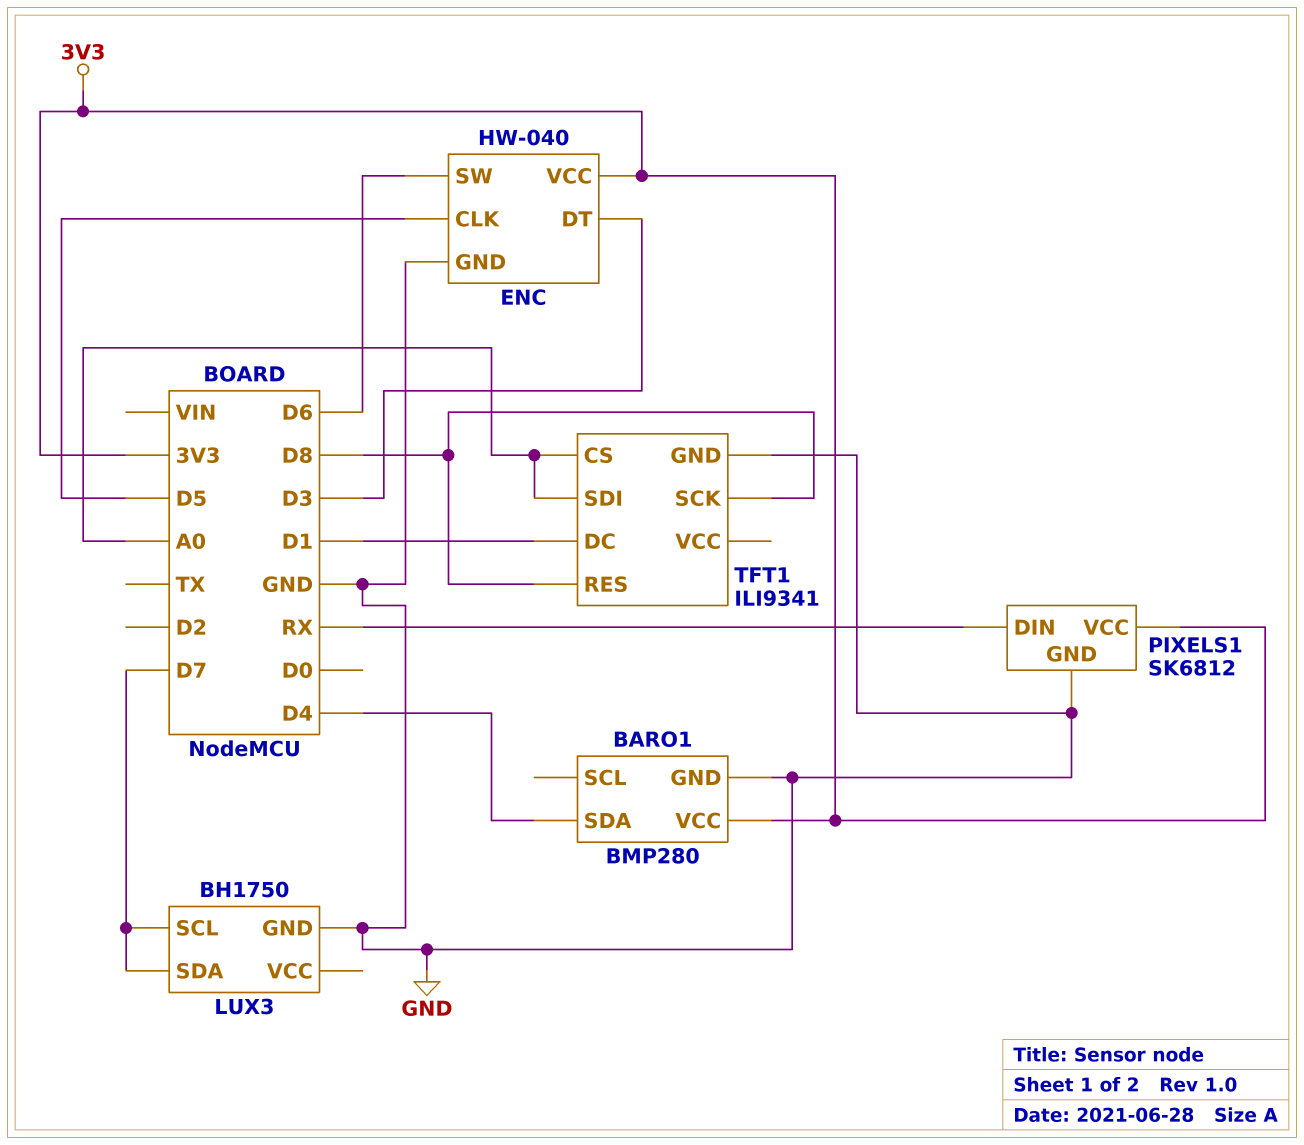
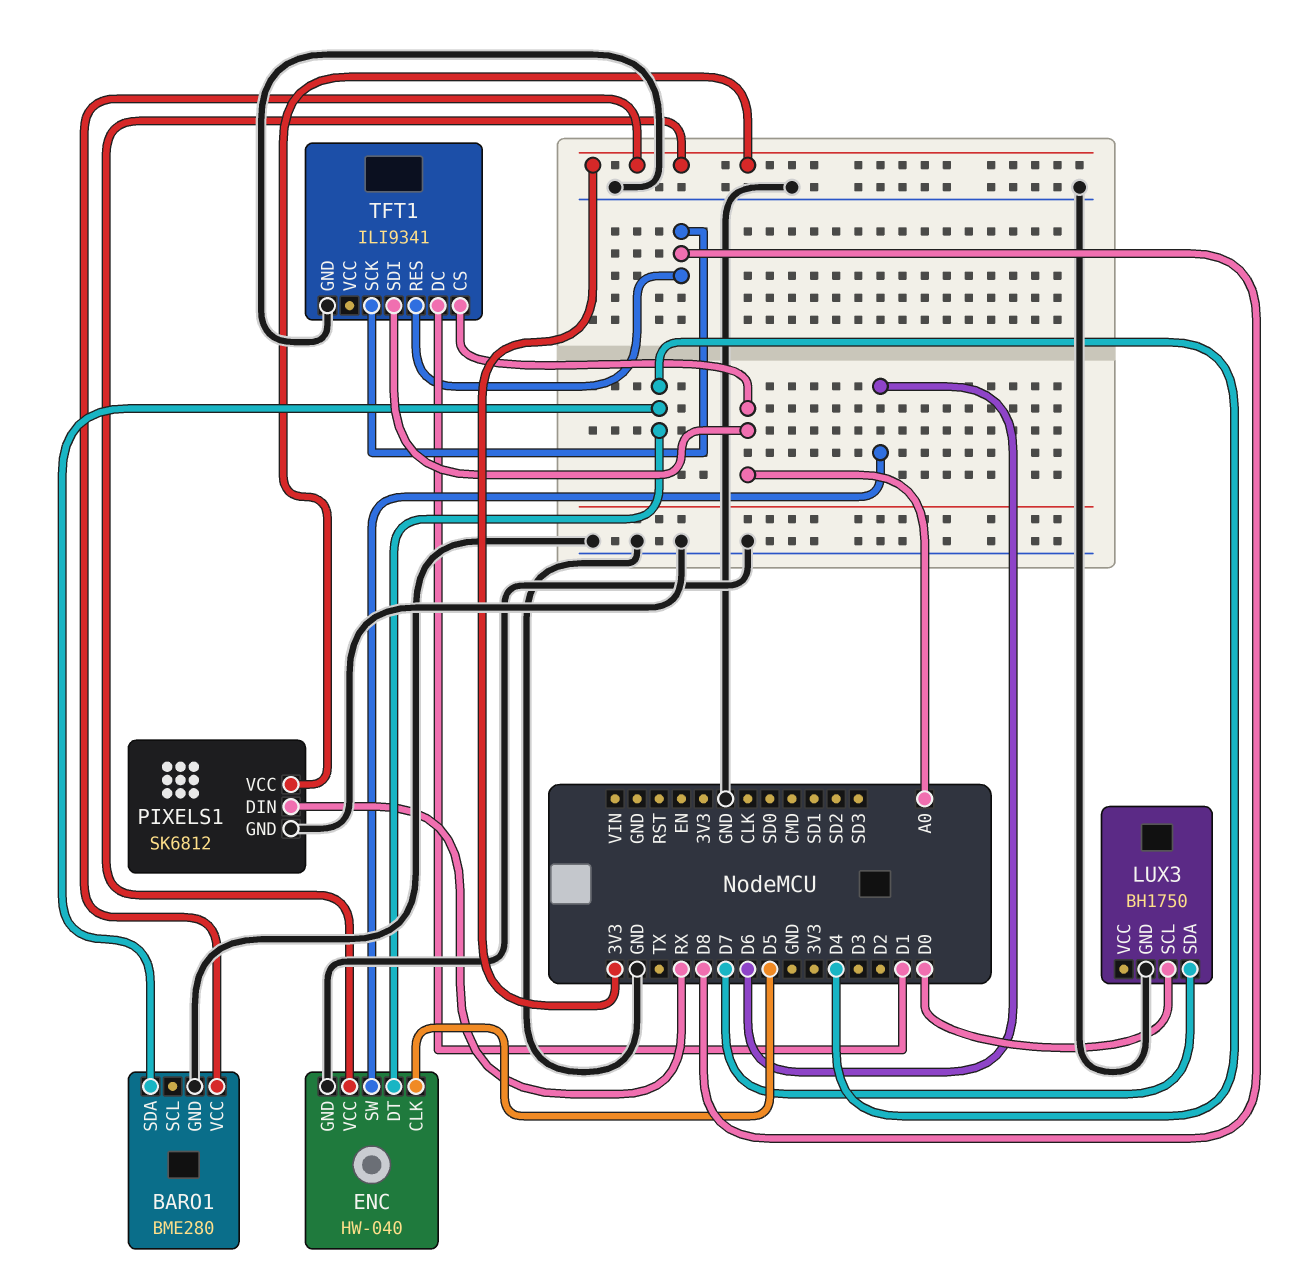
BARO1: BMP280 -> BME280
ENC pin DT: D3 -> D4
LUX3 pin SCL: D7 -> D0

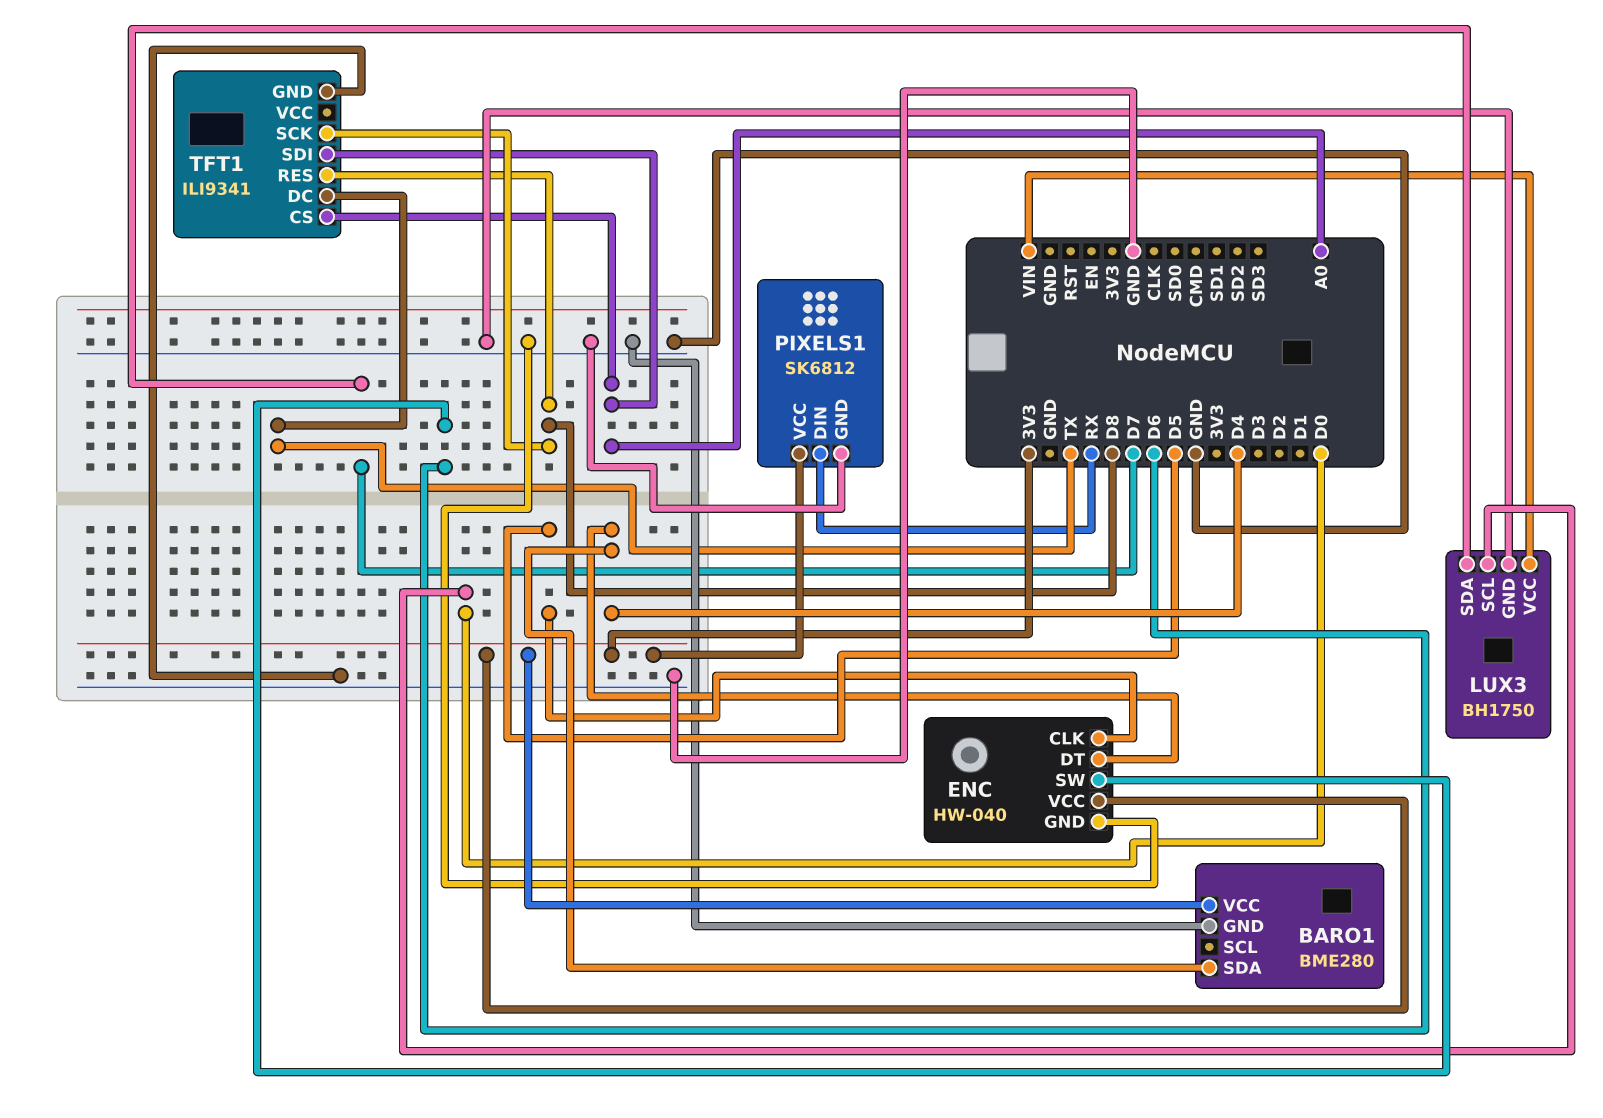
LUX3 pin VCC: none -> VIN
TFT1 pin DC: D1 -> TX

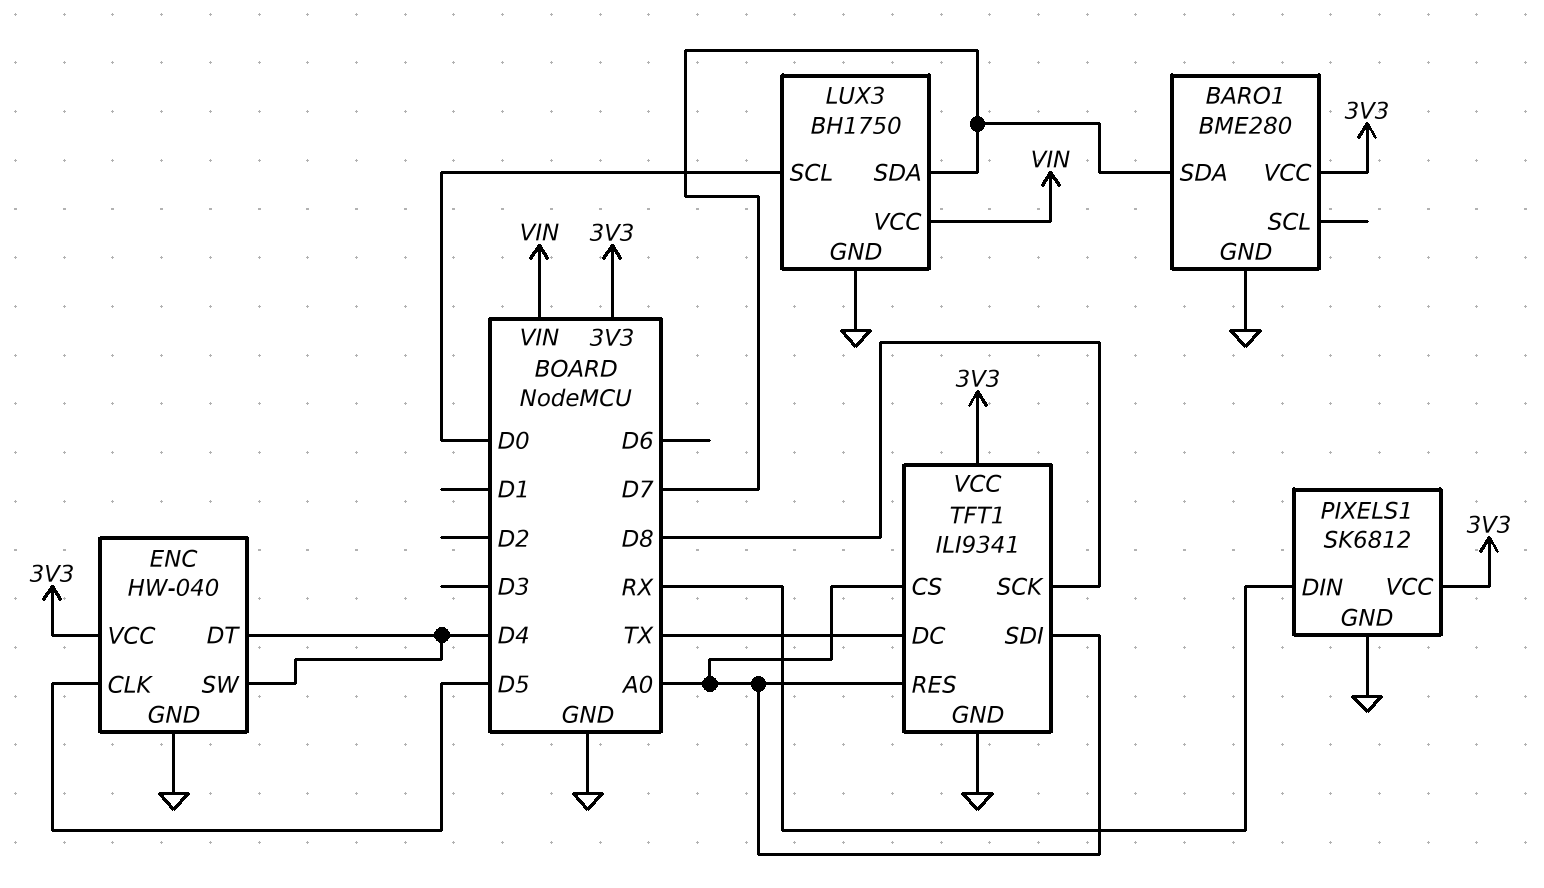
BARO1 pin SDA: D4 -> D7
ENC pin SW: D6 -> D4
TFT1 pin RES: D8 -> A0
TFT1 pin VCC: none -> 3V3

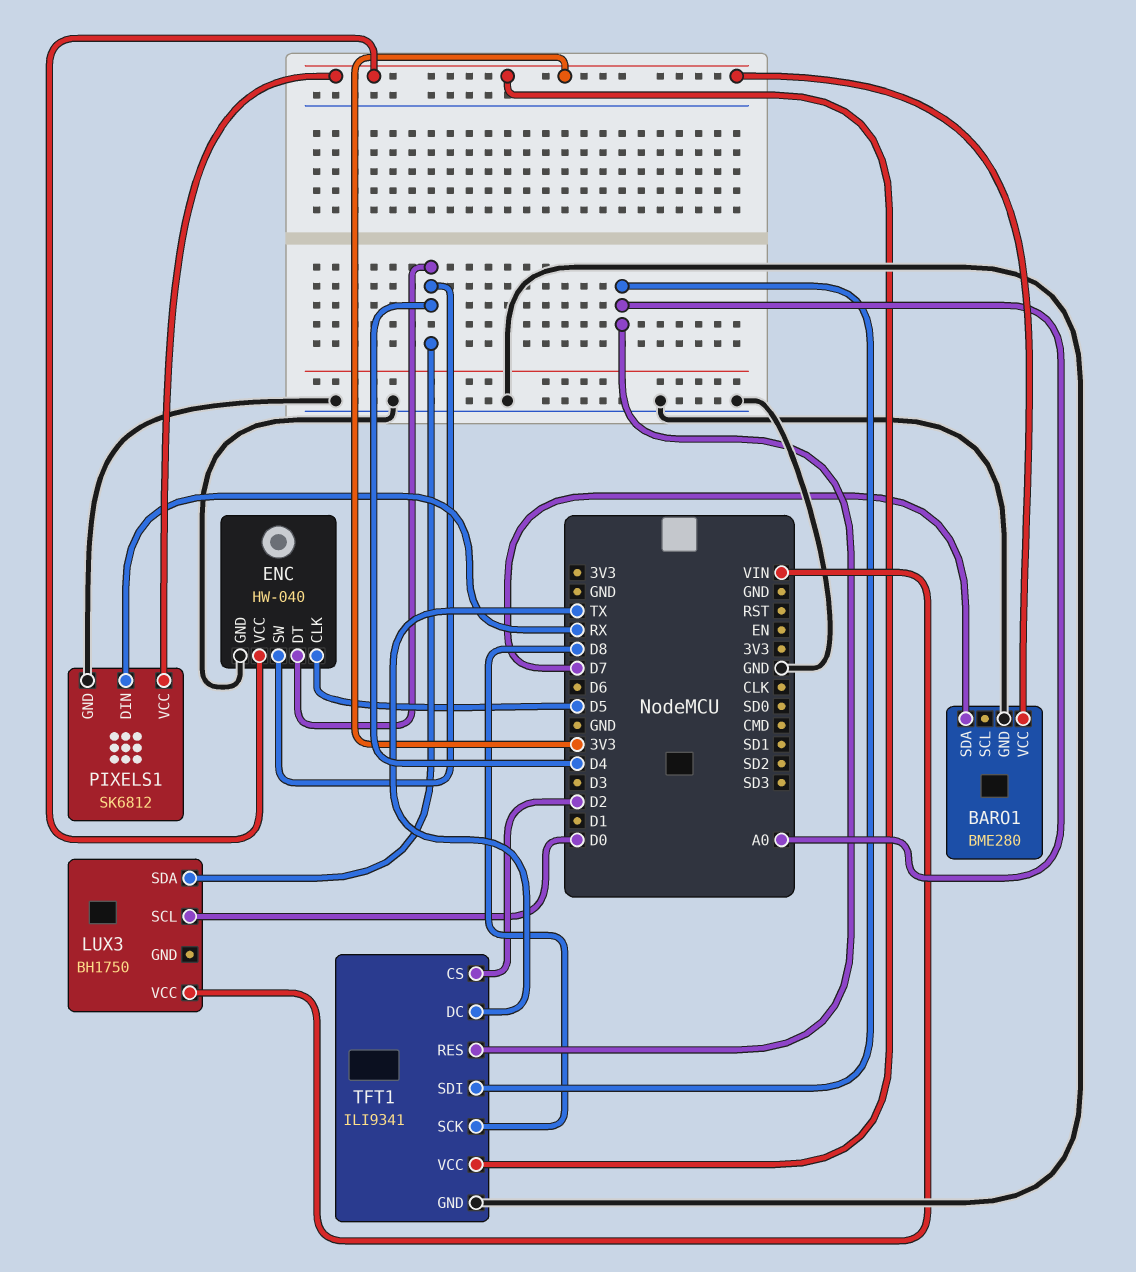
LUX3 pin GND: GND -> none
LUX3 pin SDA: D7 -> D4
TFT1 pin CS: A0 -> D2

